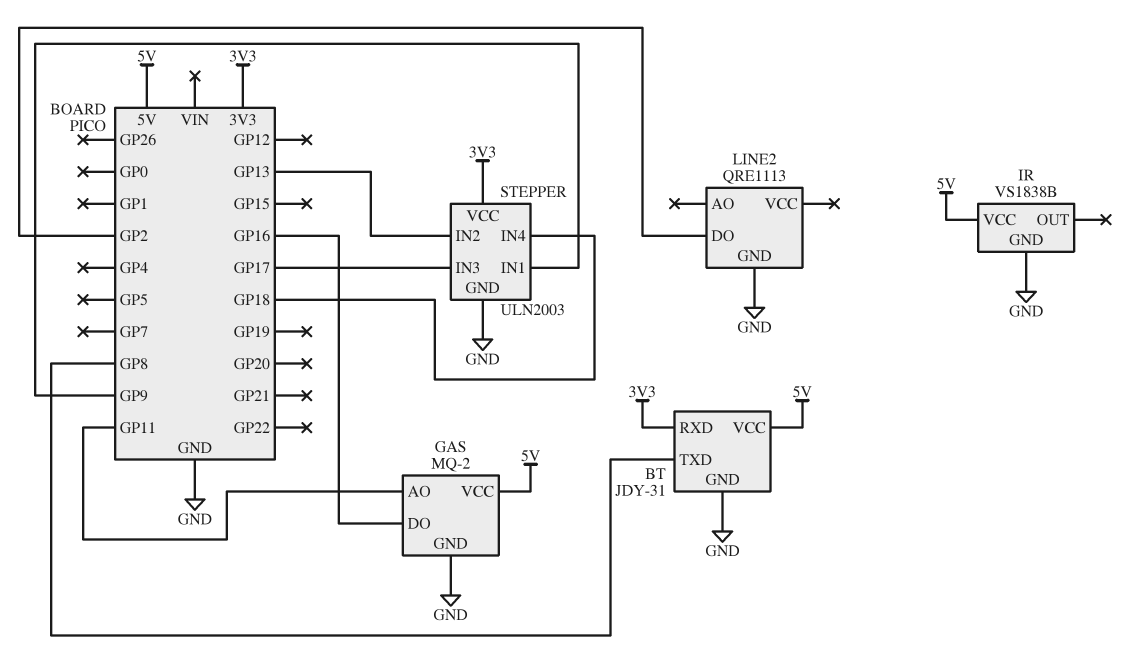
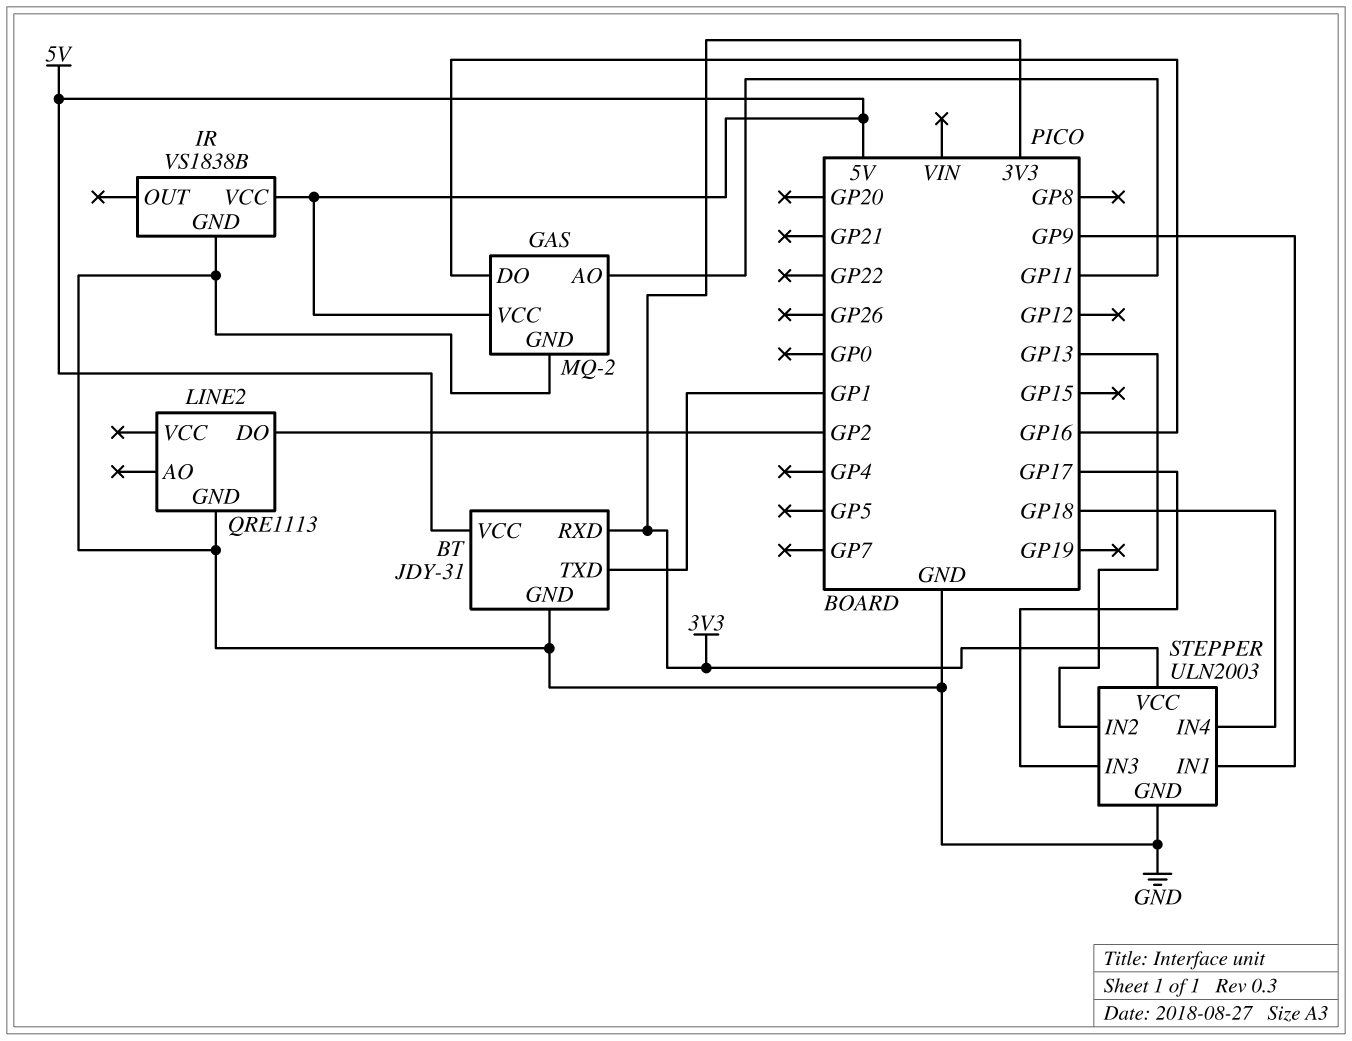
BT pin TXD: GP8 -> GP1

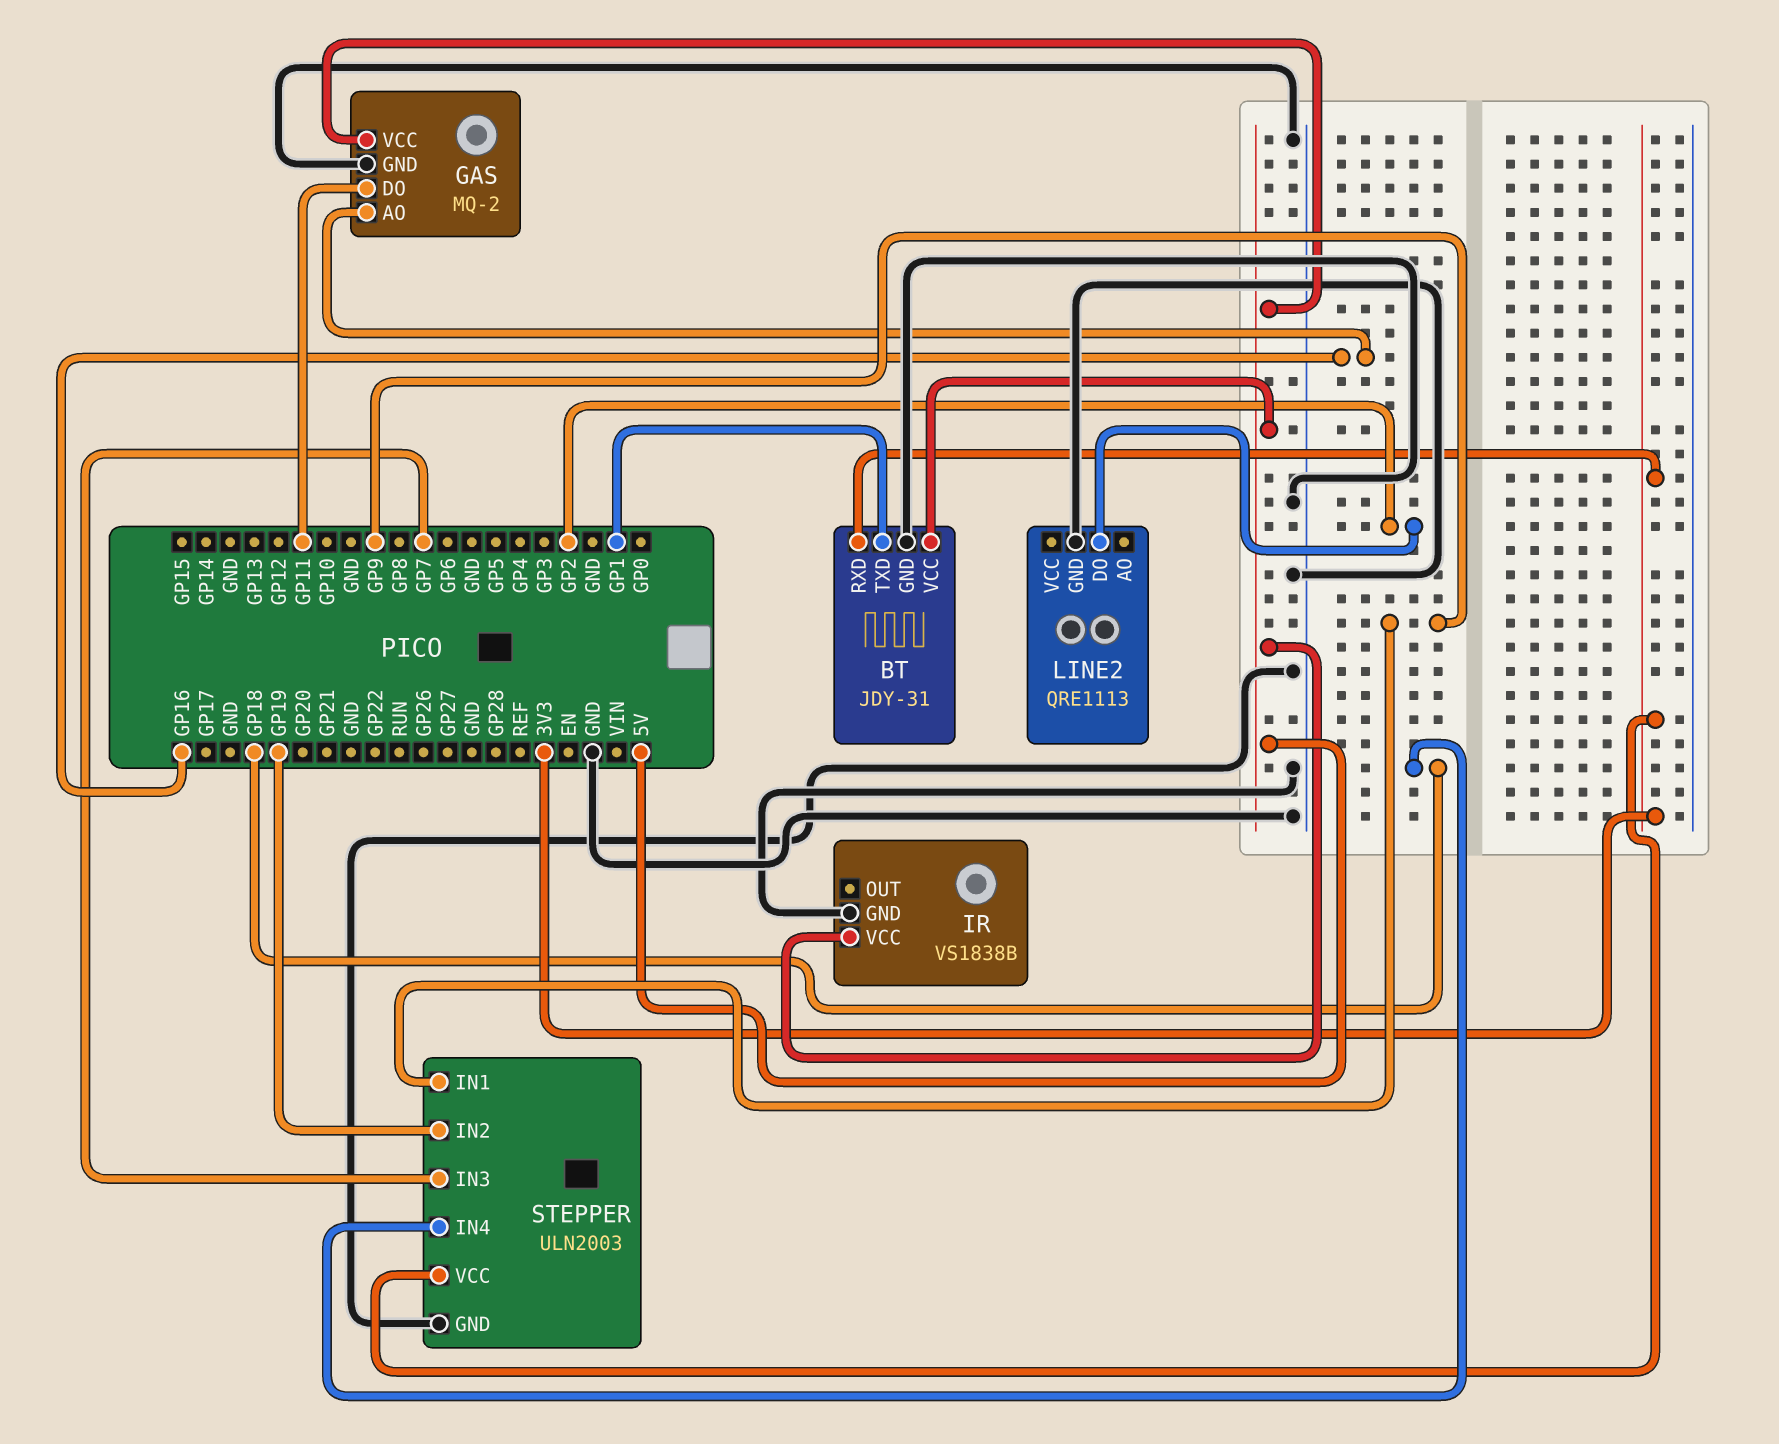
GAS pin AO: GP11 -> GP16
GAS pin DO: GP16 -> GP11
STEPPER pin IN2: GP13 -> GP19
STEPPER pin IN3: GP17 -> GP7

